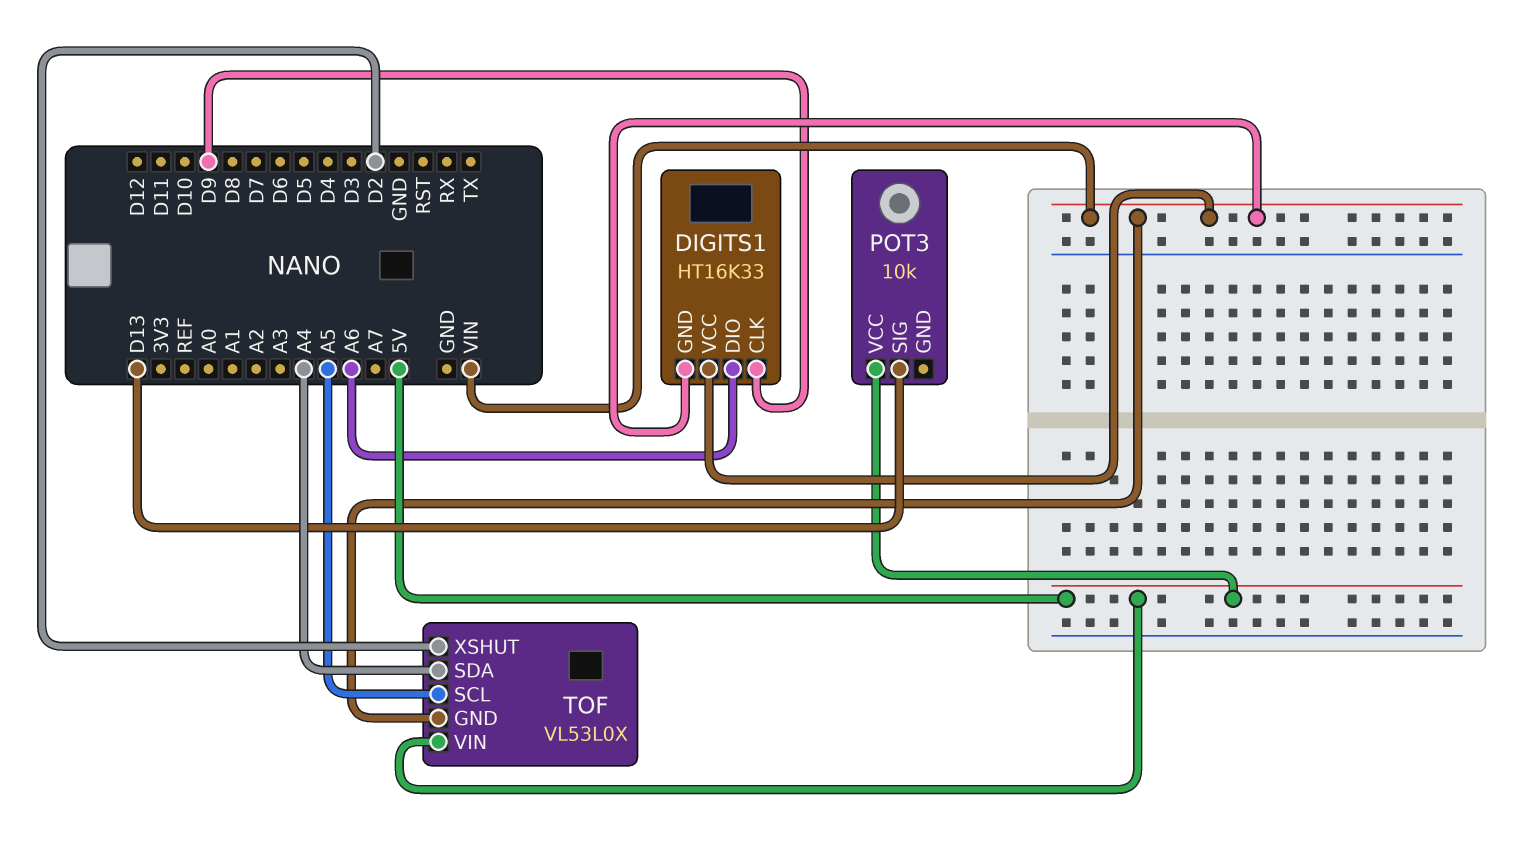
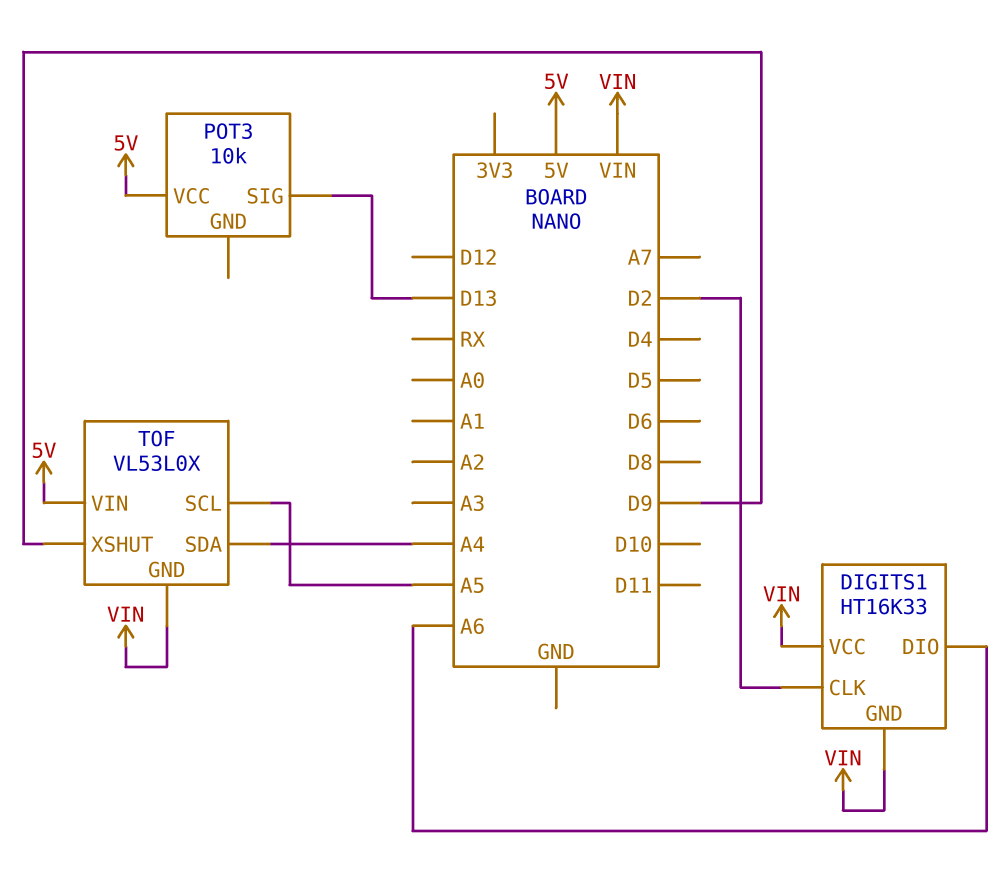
DIGITS1 pin CLK: D9 -> D2
TOF pin XSHUT: D2 -> D9

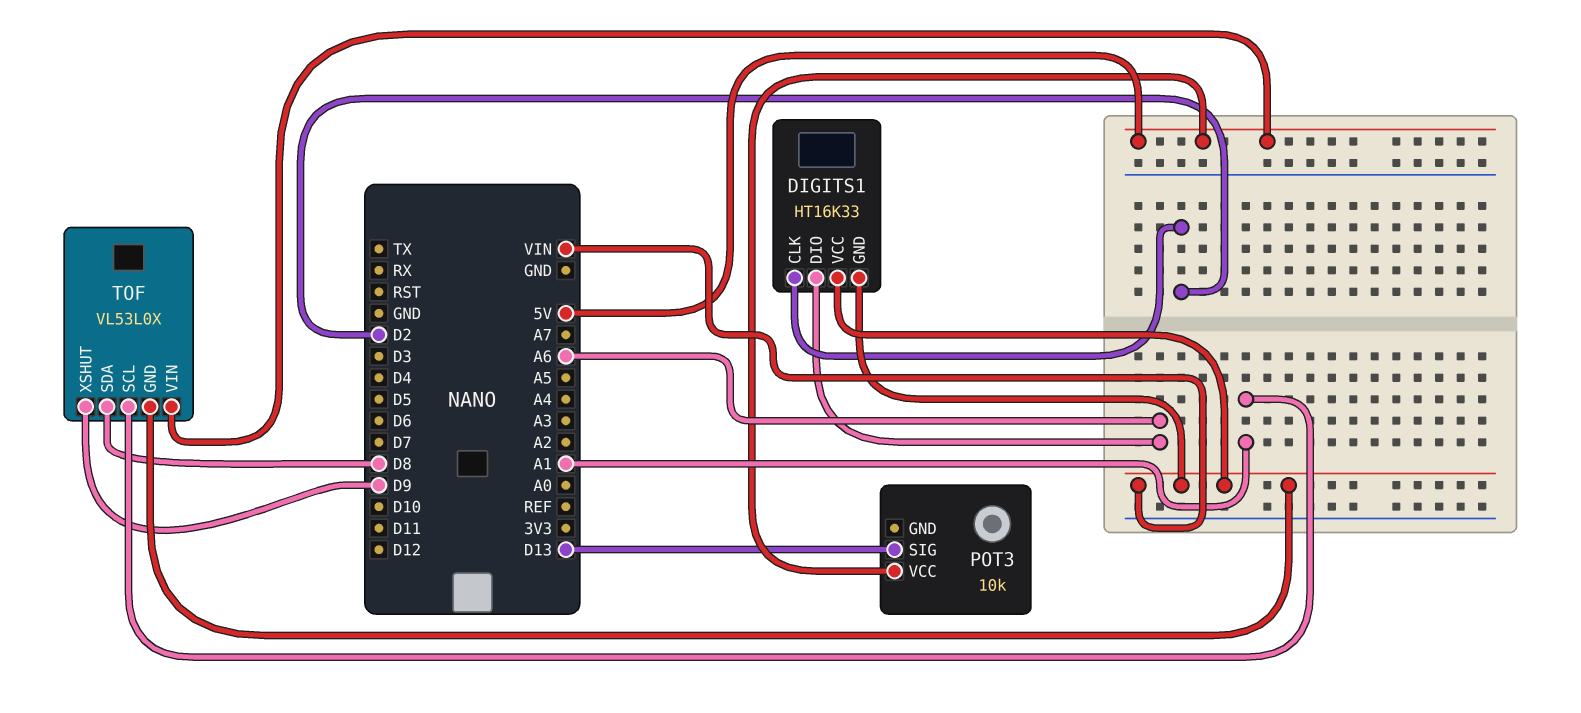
TOF pin SCL: A5 -> A1
TOF pin SDA: A4 -> D8

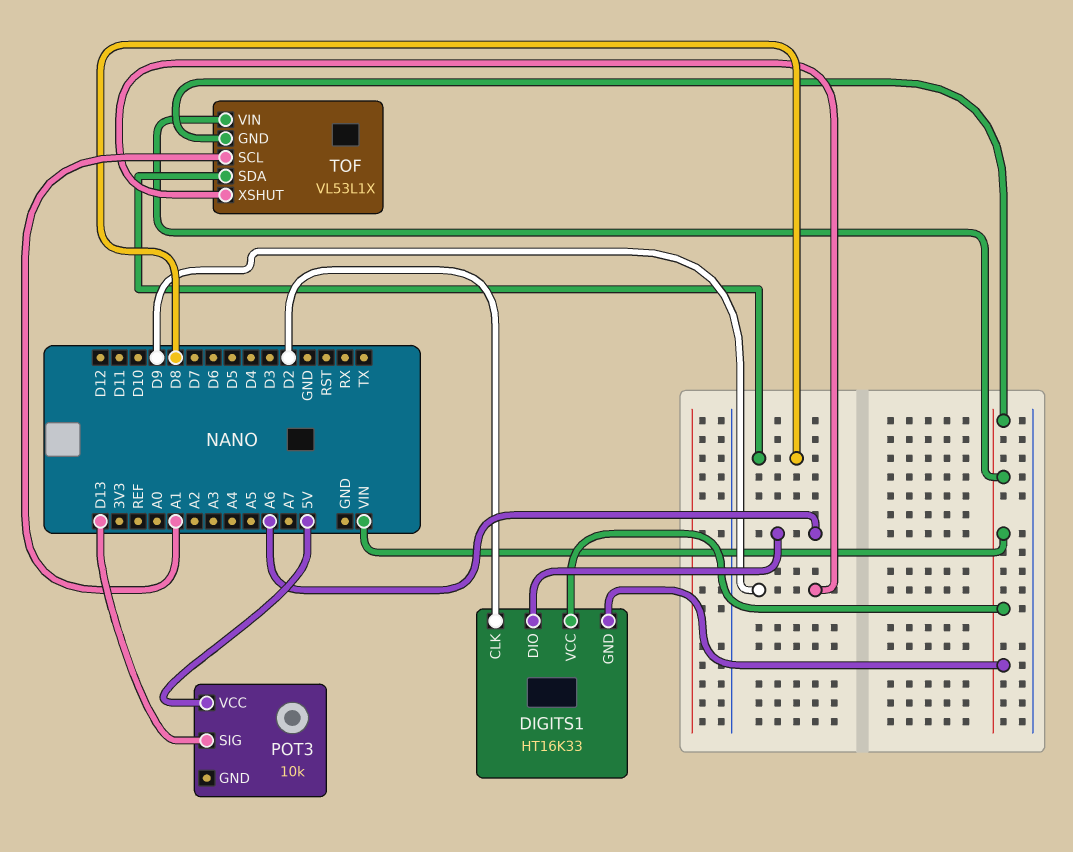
TOF: VL53L0X -> VL53L1X
TOF pin VIN: 5V -> VIN

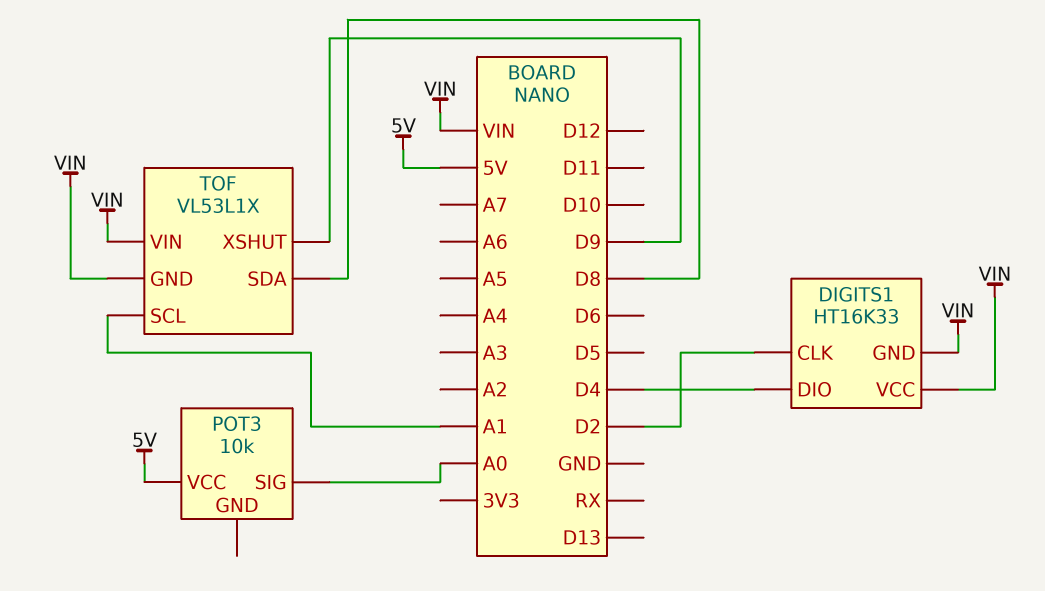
DIGITS1 pin DIO: A6 -> D4
POT3 pin SIG: D13 -> A0

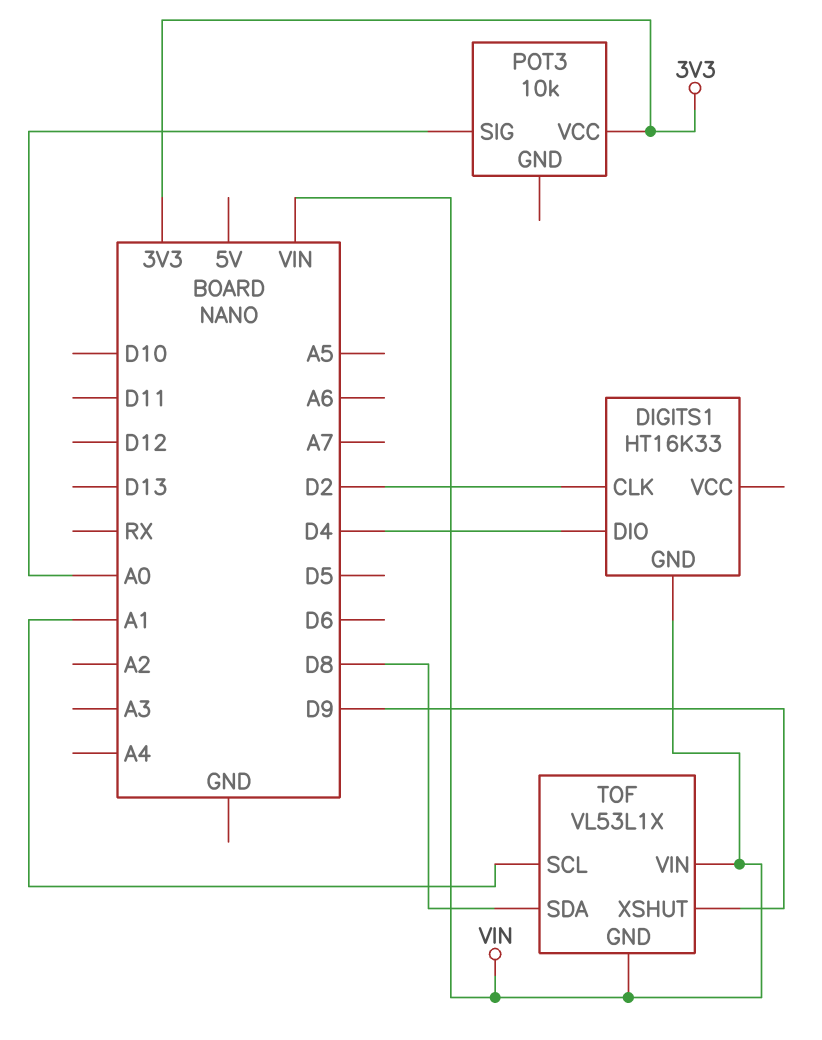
DIGITS1 pin VCC: VIN -> none
POT3 pin VCC: 5V -> 3V3

